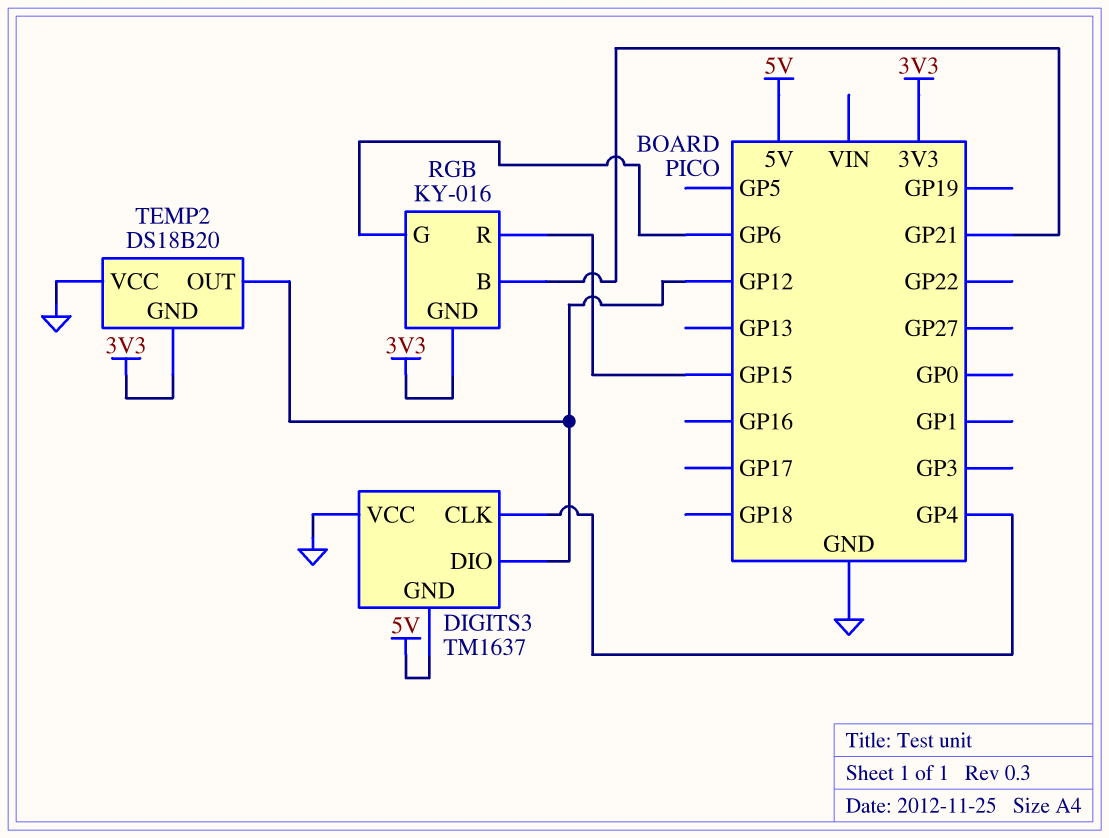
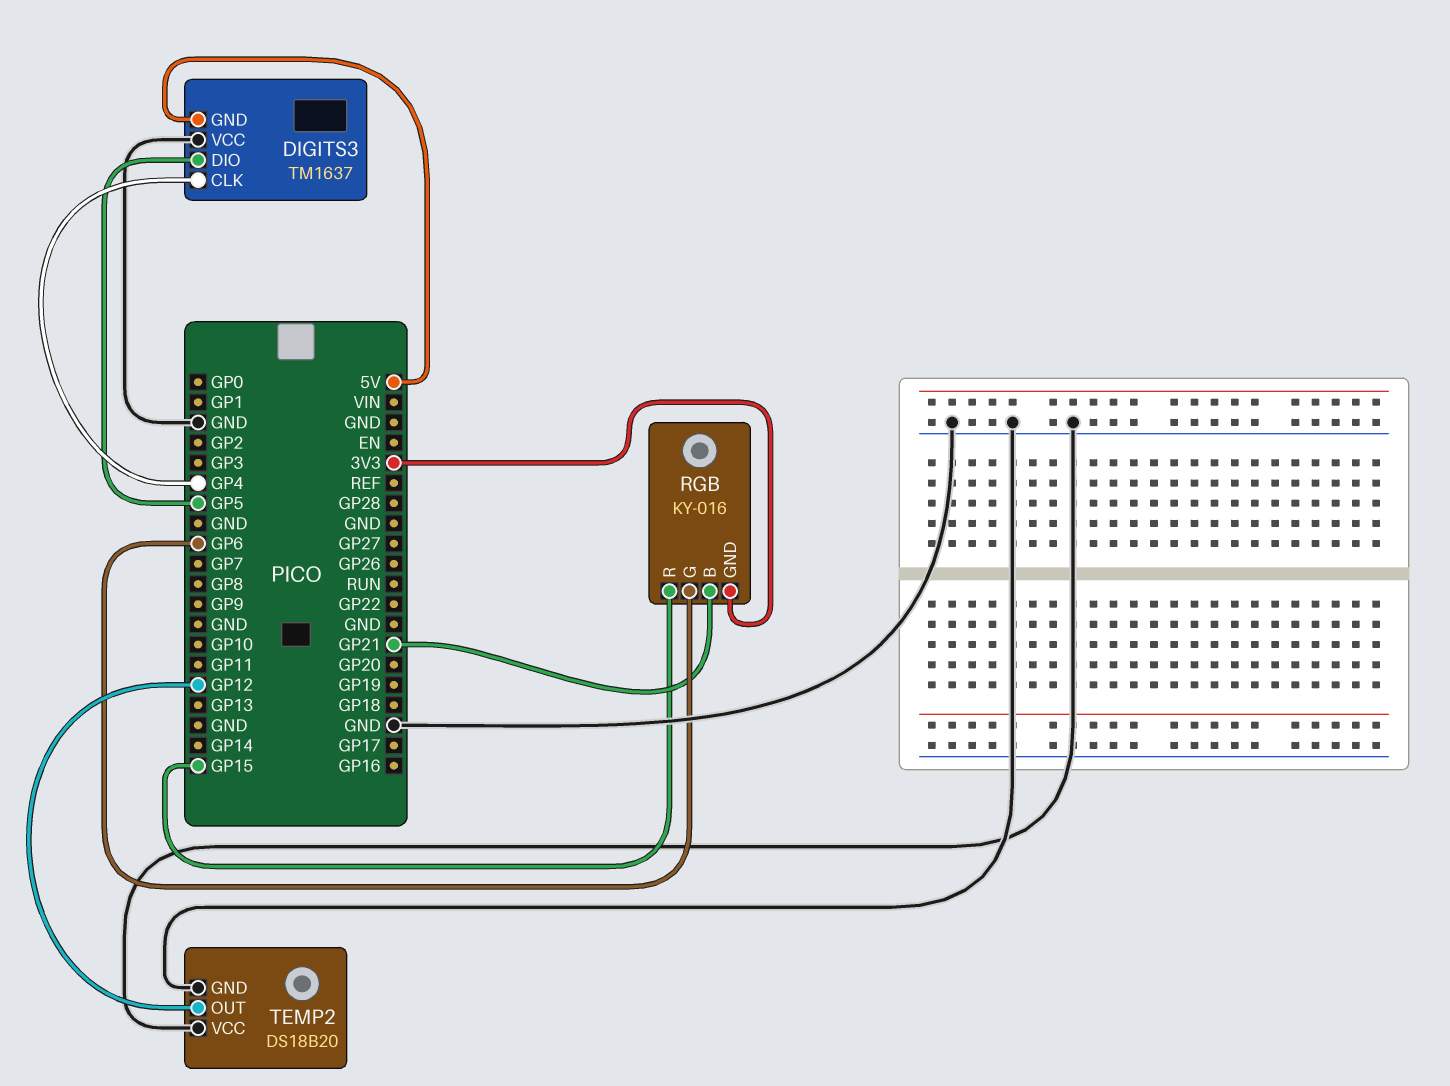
DIGITS3 pin DIO: GP12 -> GP5
TEMP2 pin GND: 3V3 -> GND

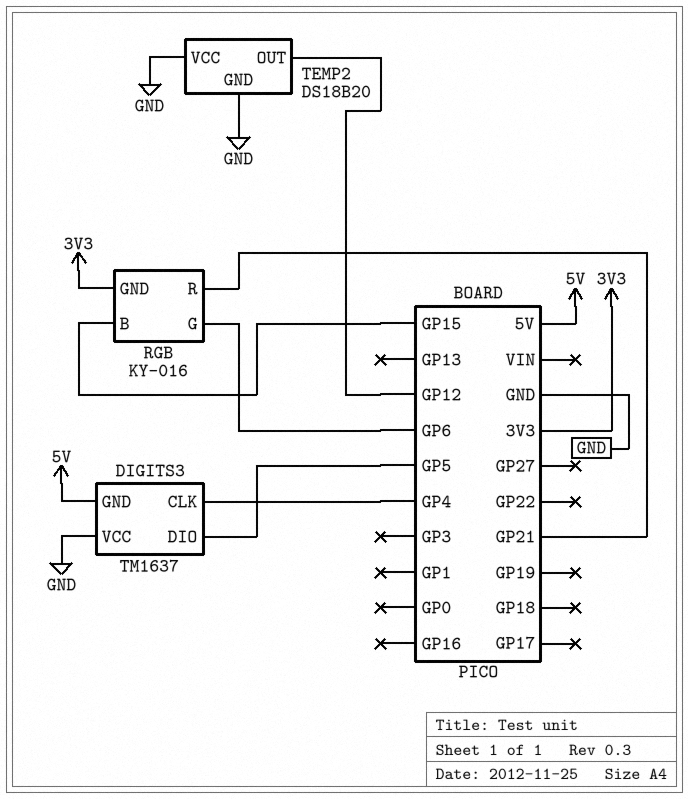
RGB pin B: GP21 -> GP15
RGB pin R: GP15 -> GP21

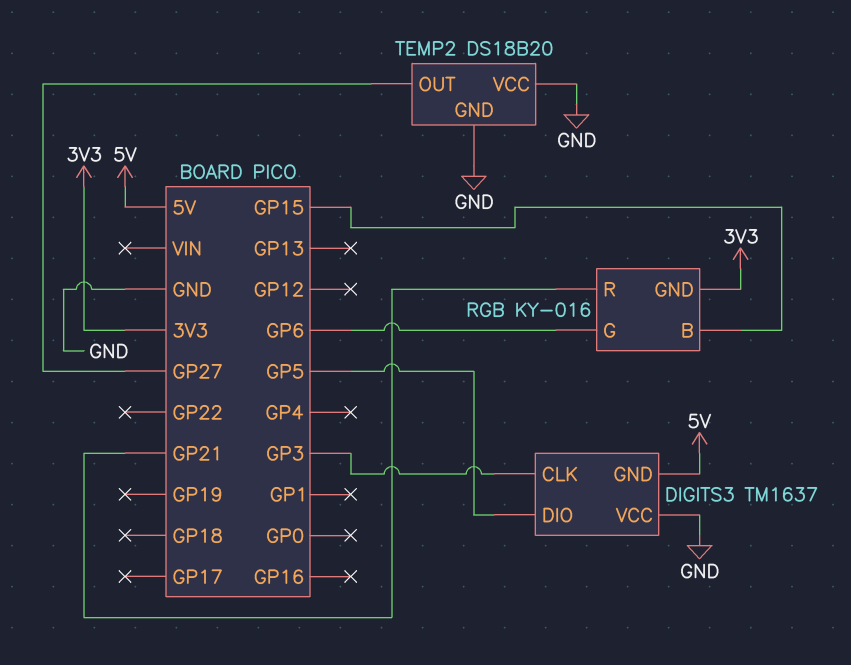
DIGITS3 pin CLK: GP4 -> GP3
TEMP2 pin OUT: GP12 -> GP27

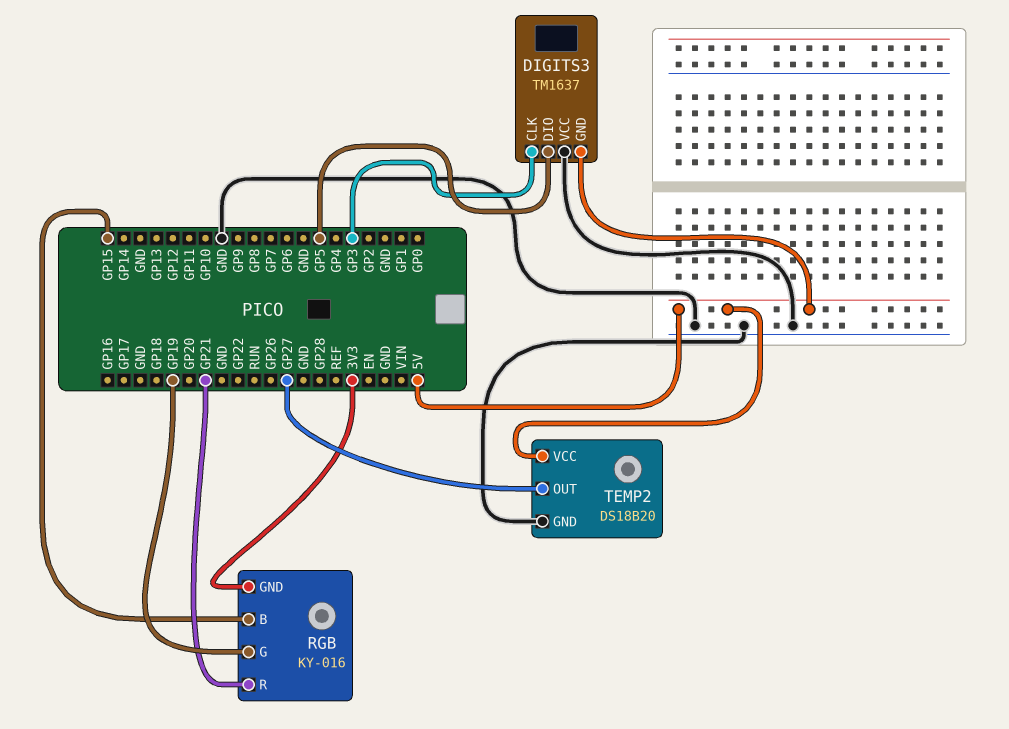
RGB pin G: GP6 -> GP19
TEMP2 pin VCC: GND -> 5V

